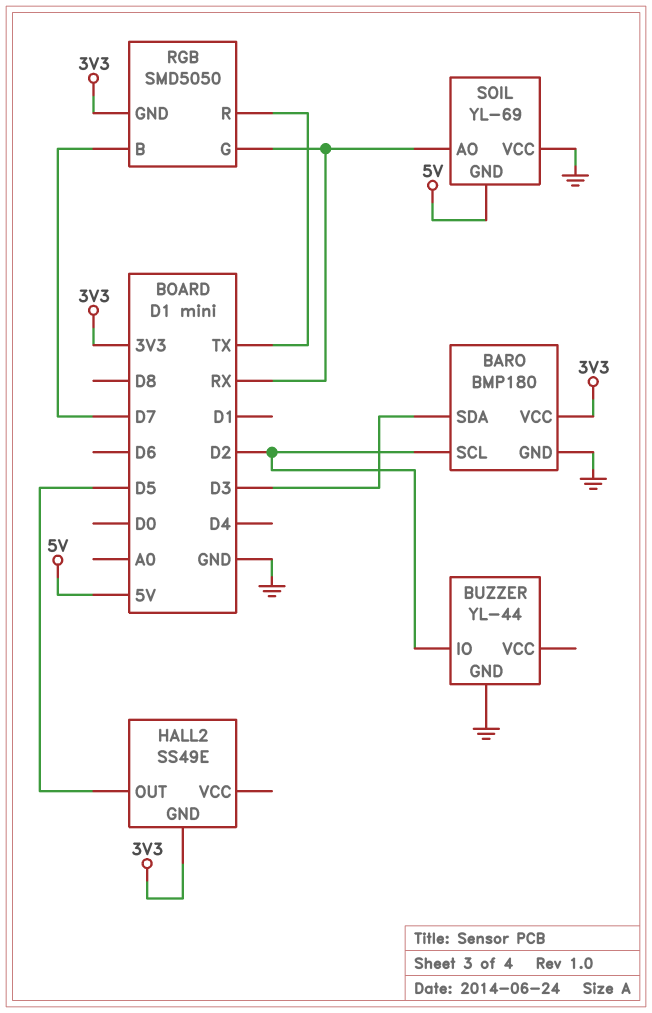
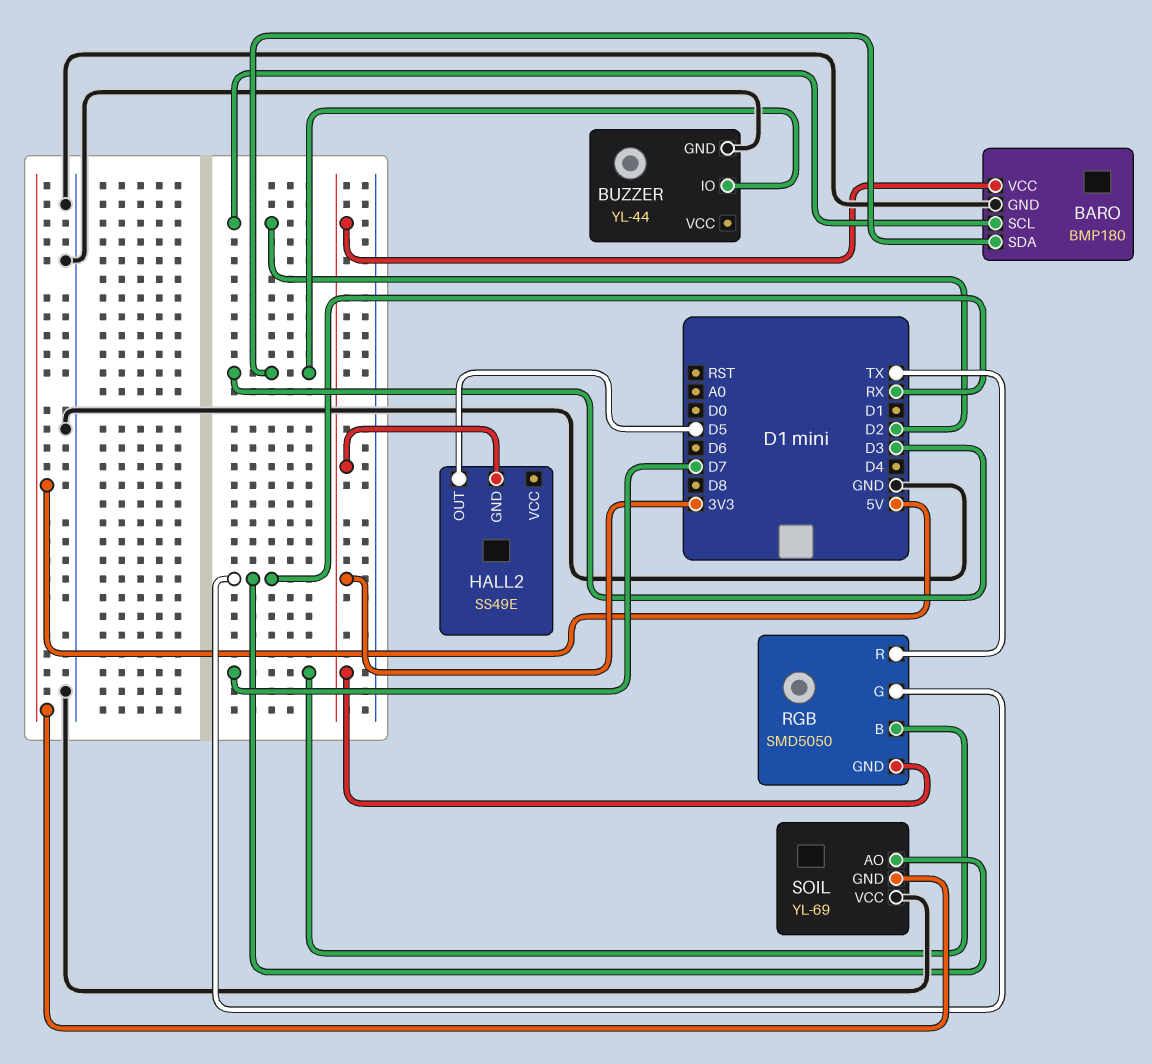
BUZZER pin IO: D2 -> D3

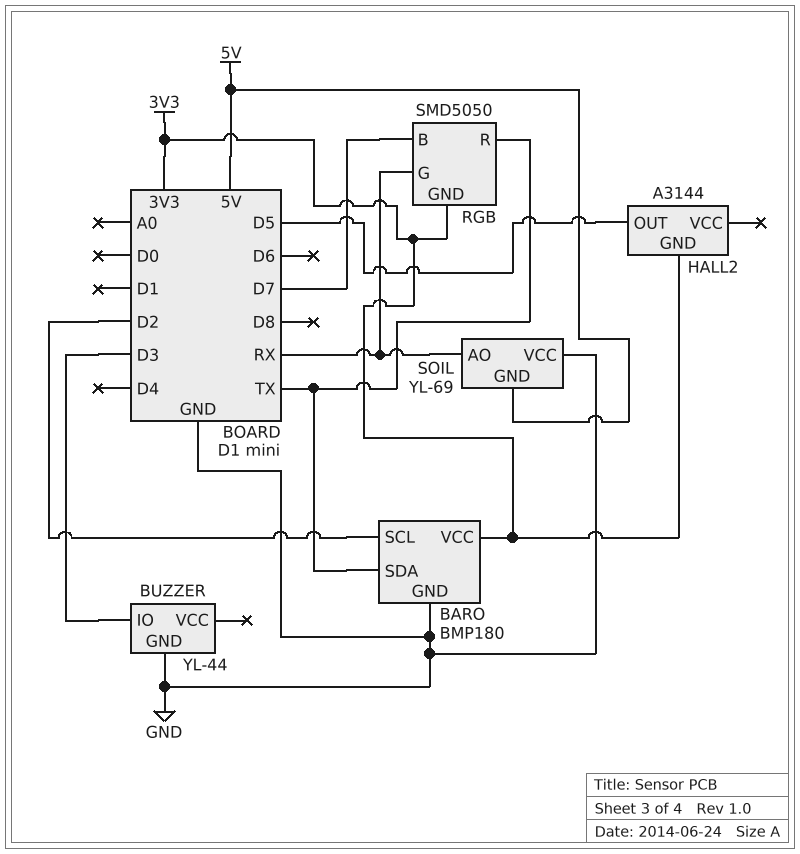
BARO pin SDA: D3 -> TX
HALL2: SS49E -> A3144

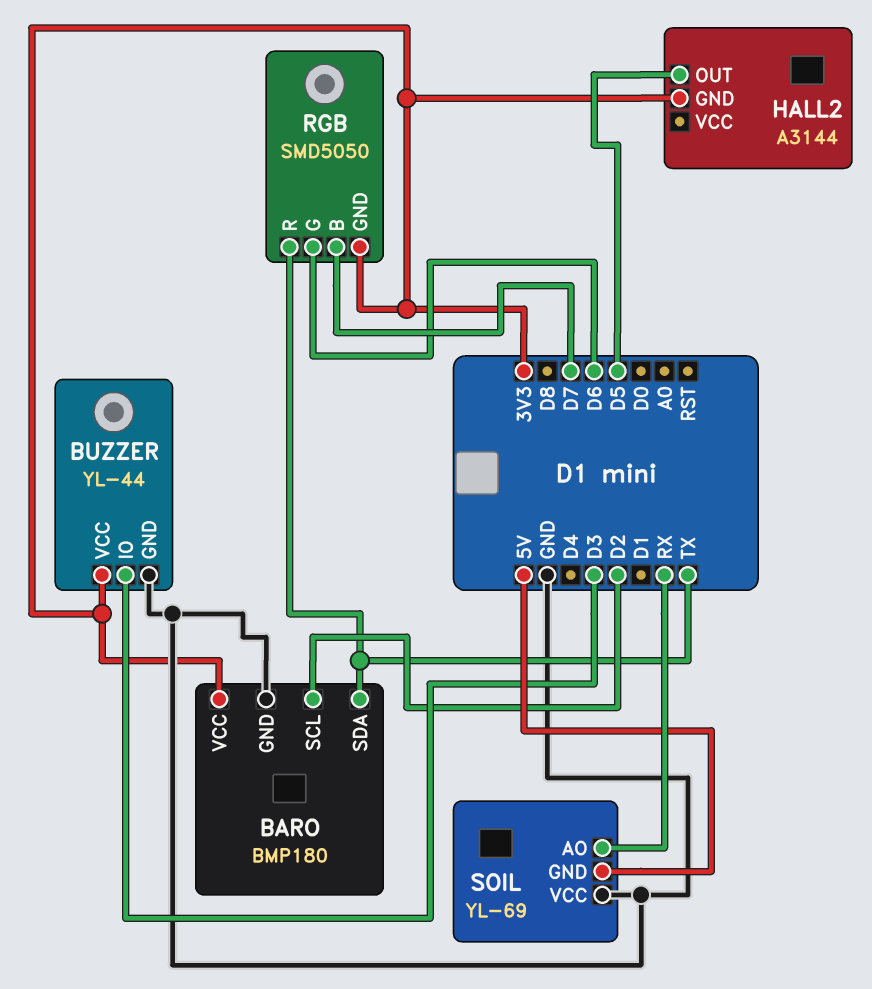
BUZZER pin VCC: none -> 3V3
RGB pin G: RX -> D6

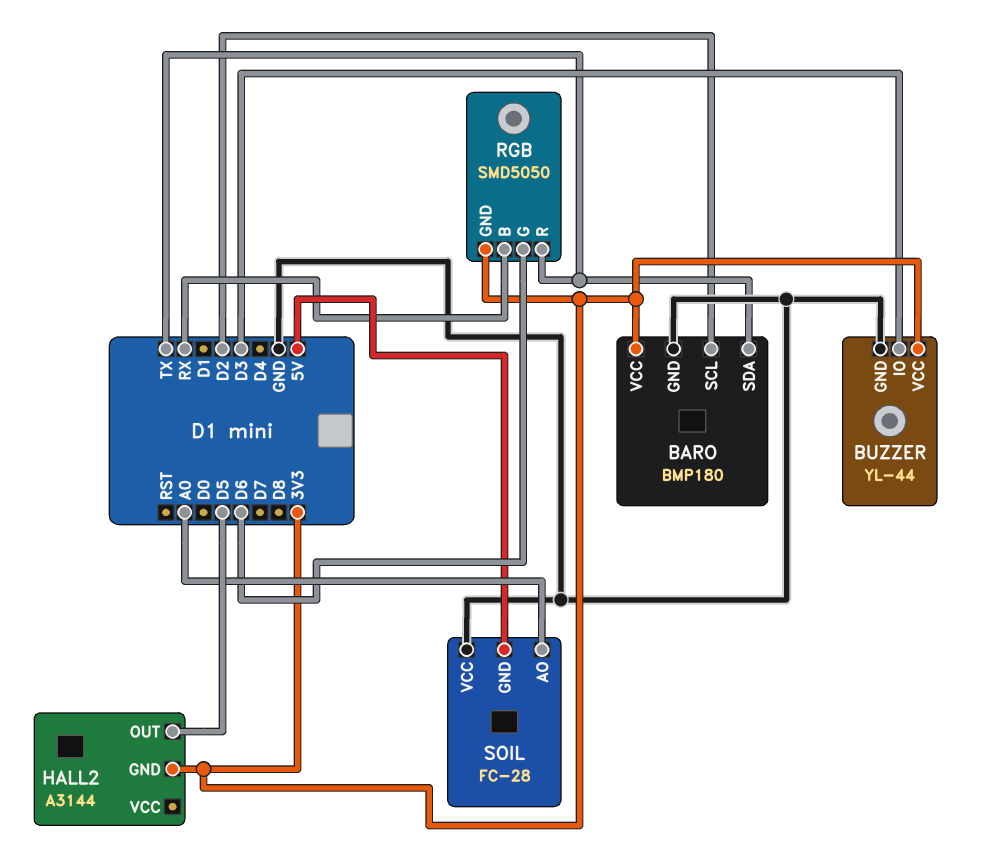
RGB pin B: D7 -> RX
SOIL: YL-69 -> FC-28
SOIL pin AO: RX -> A0

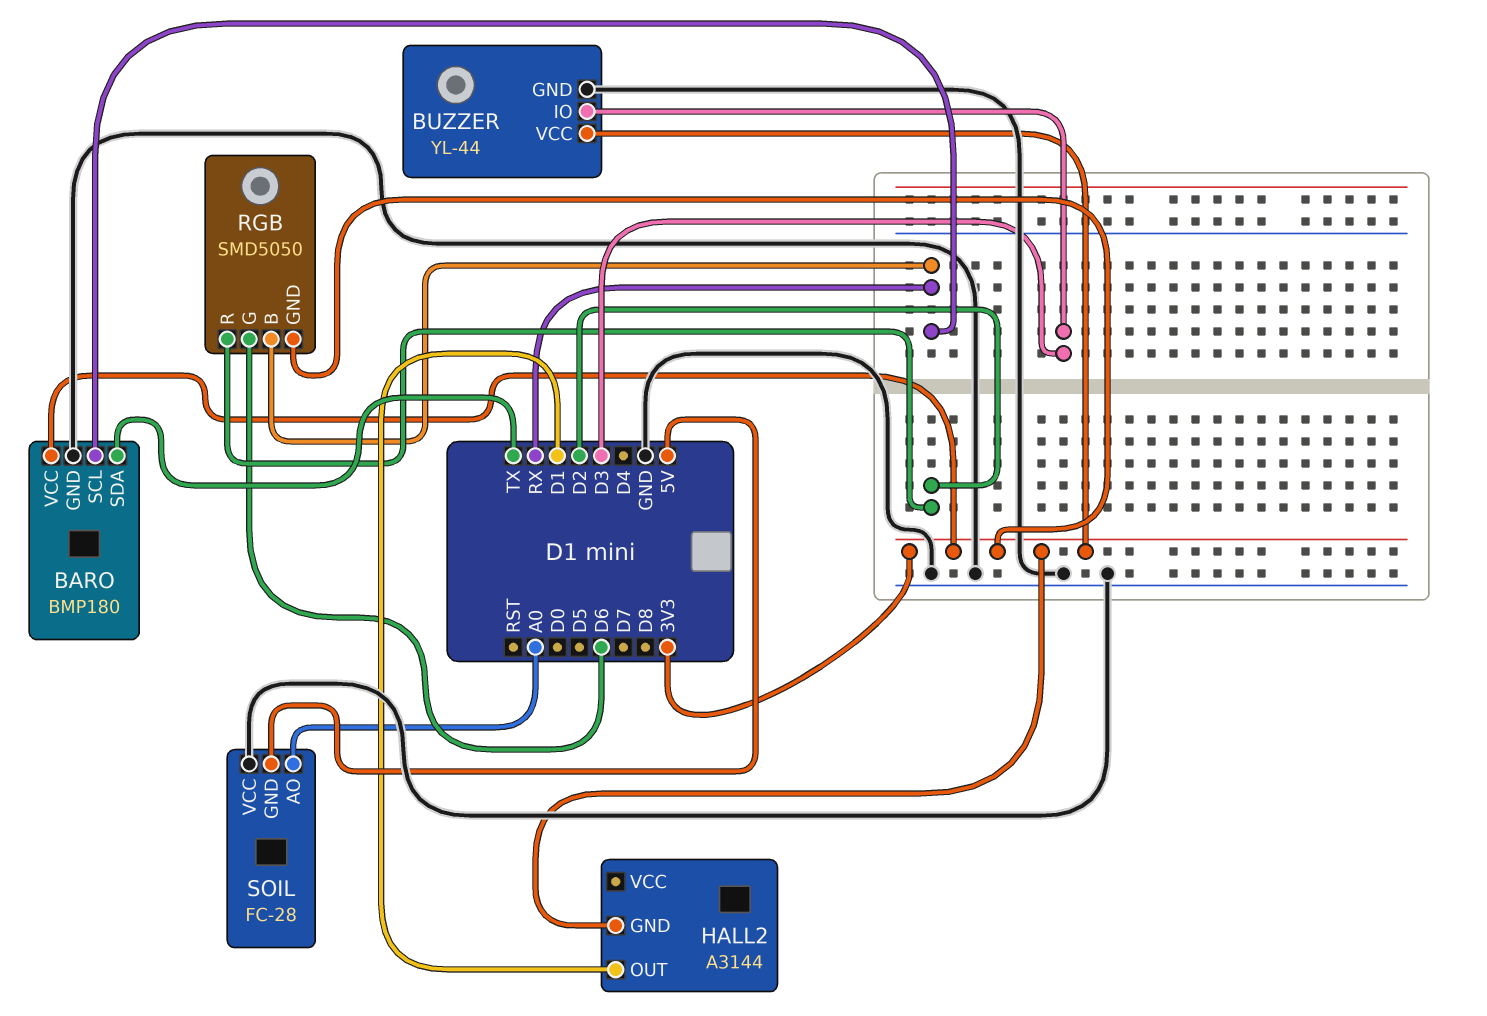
BARO pin SCL: D2 -> RX
HALL2 pin OUT: D5 -> D1
RGB pin R: TX -> D2

